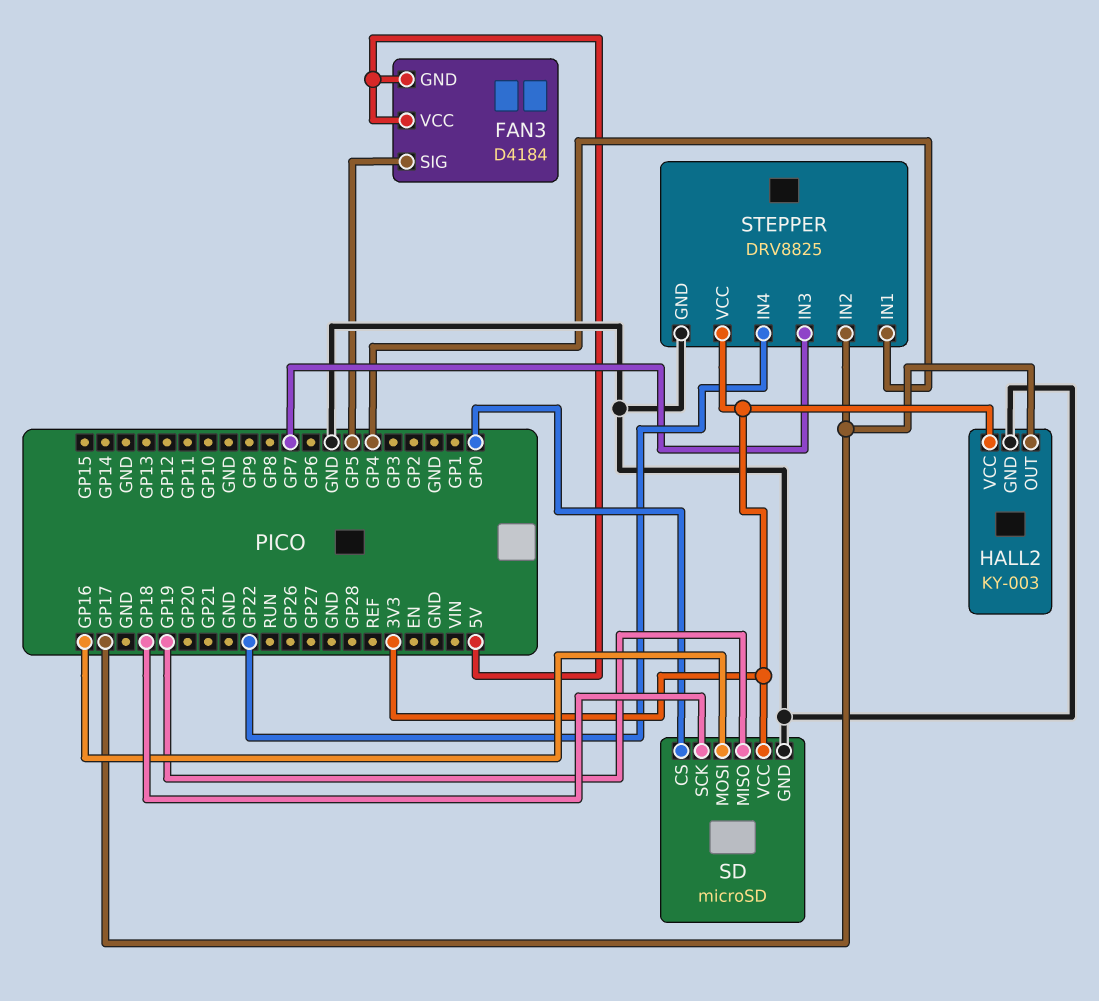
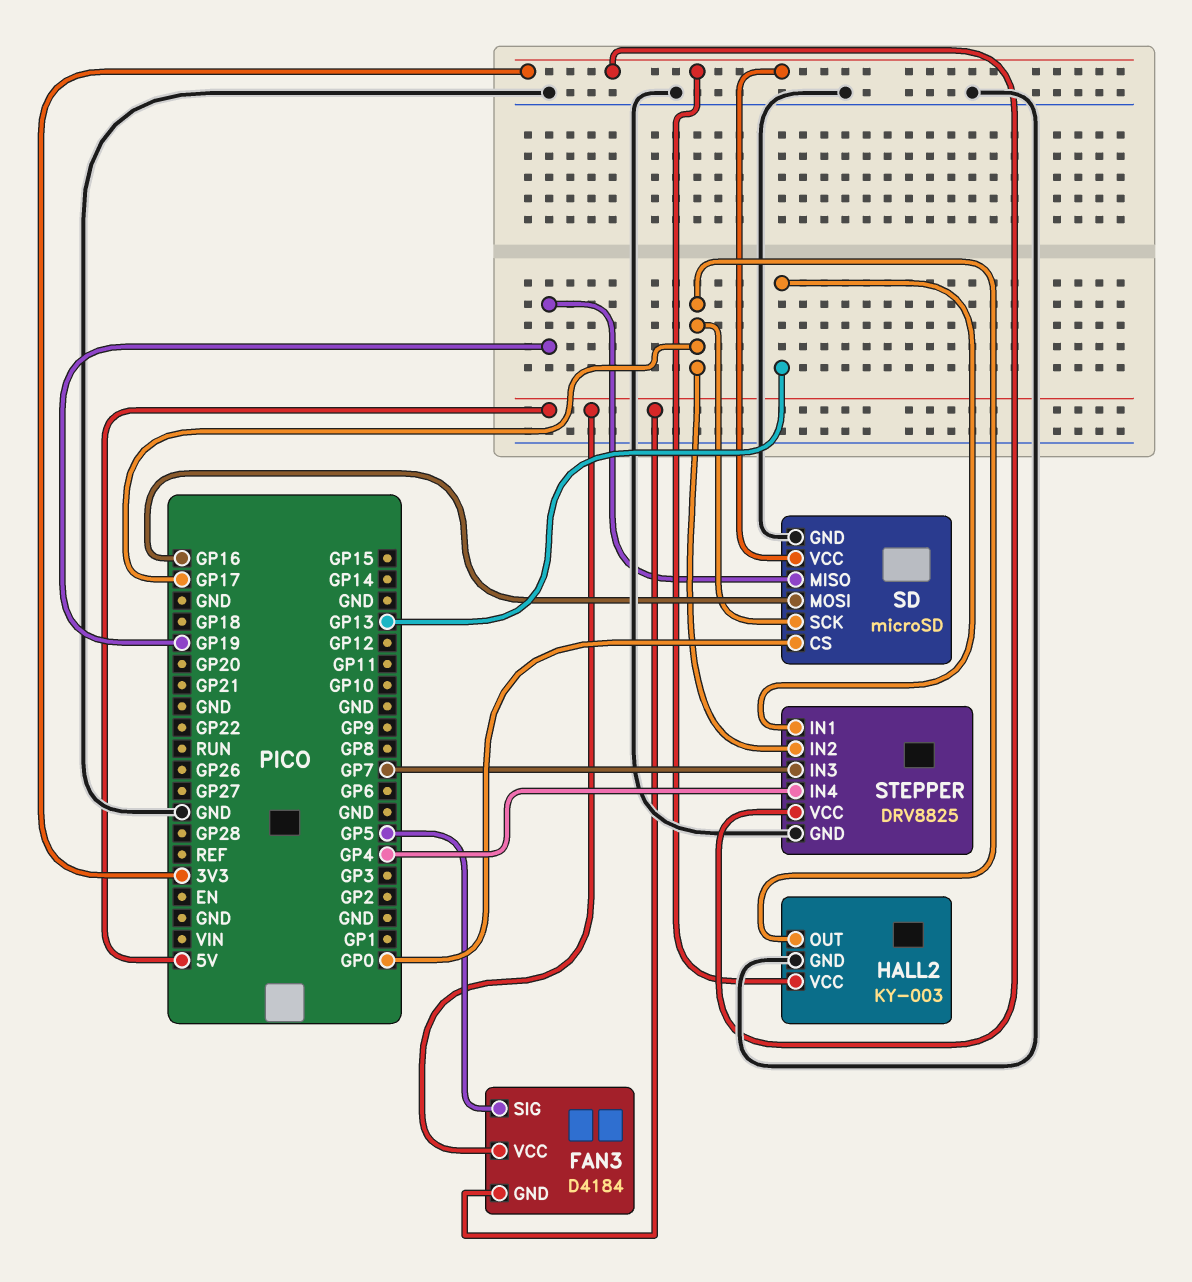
SD pin SCK: GP18 -> GP17
STEPPER pin IN1: GP4 -> GP13
STEPPER pin IN4: GP22 -> GP4

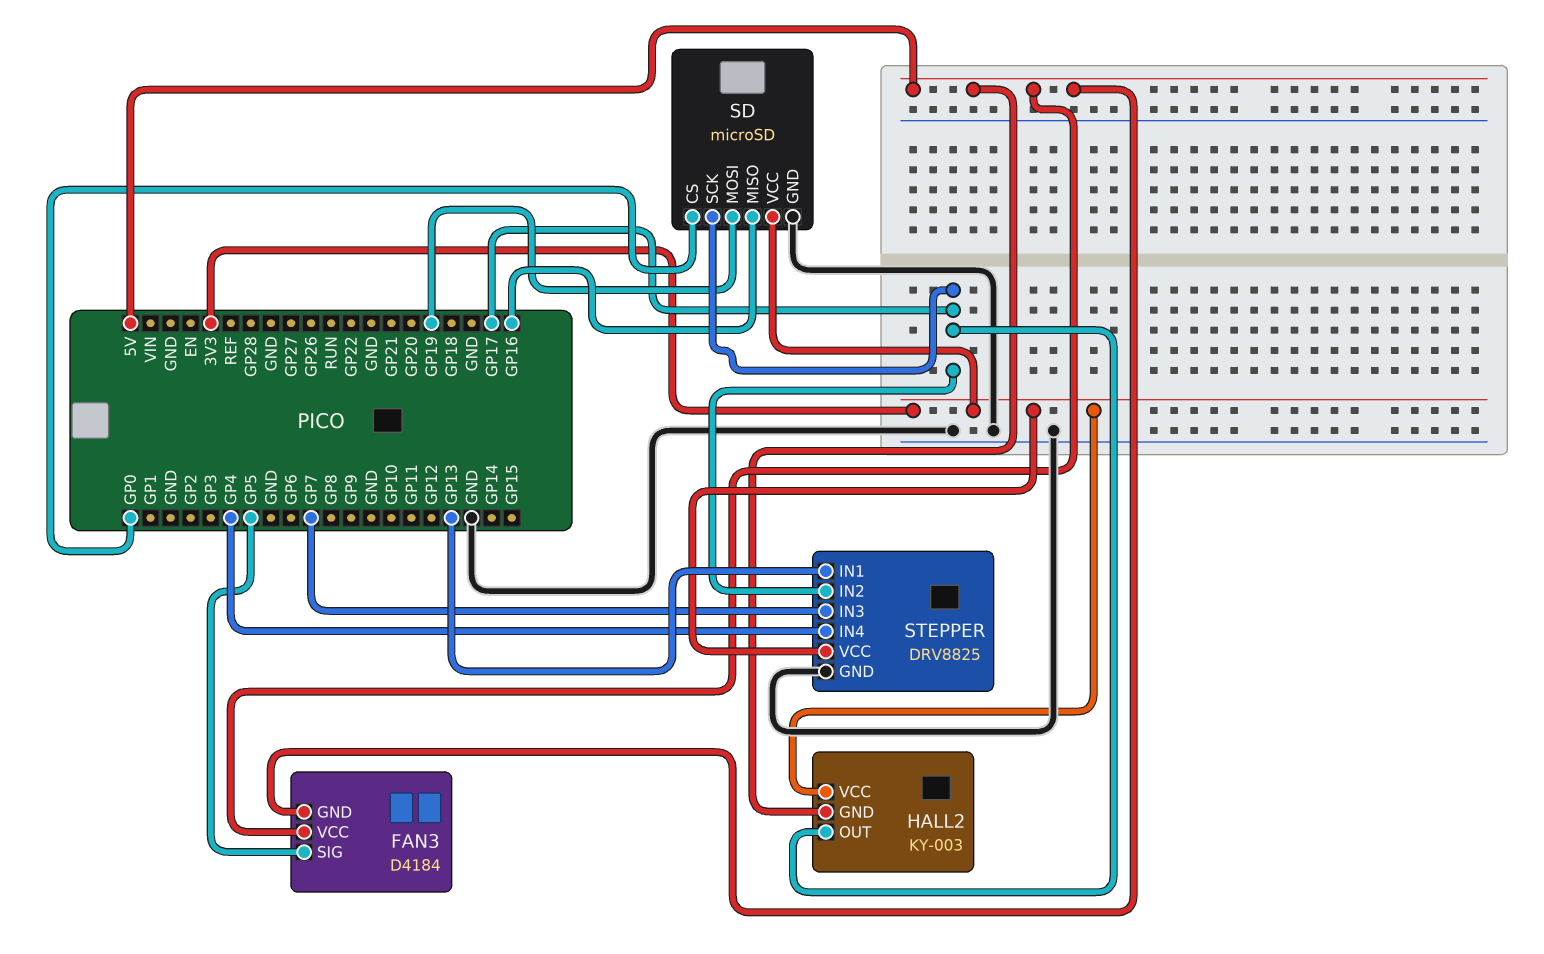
HALL2 pin GND: GND -> 5V
SD pin MISO: GP19 -> GP16
SD pin MOSI: GP16 -> GP19

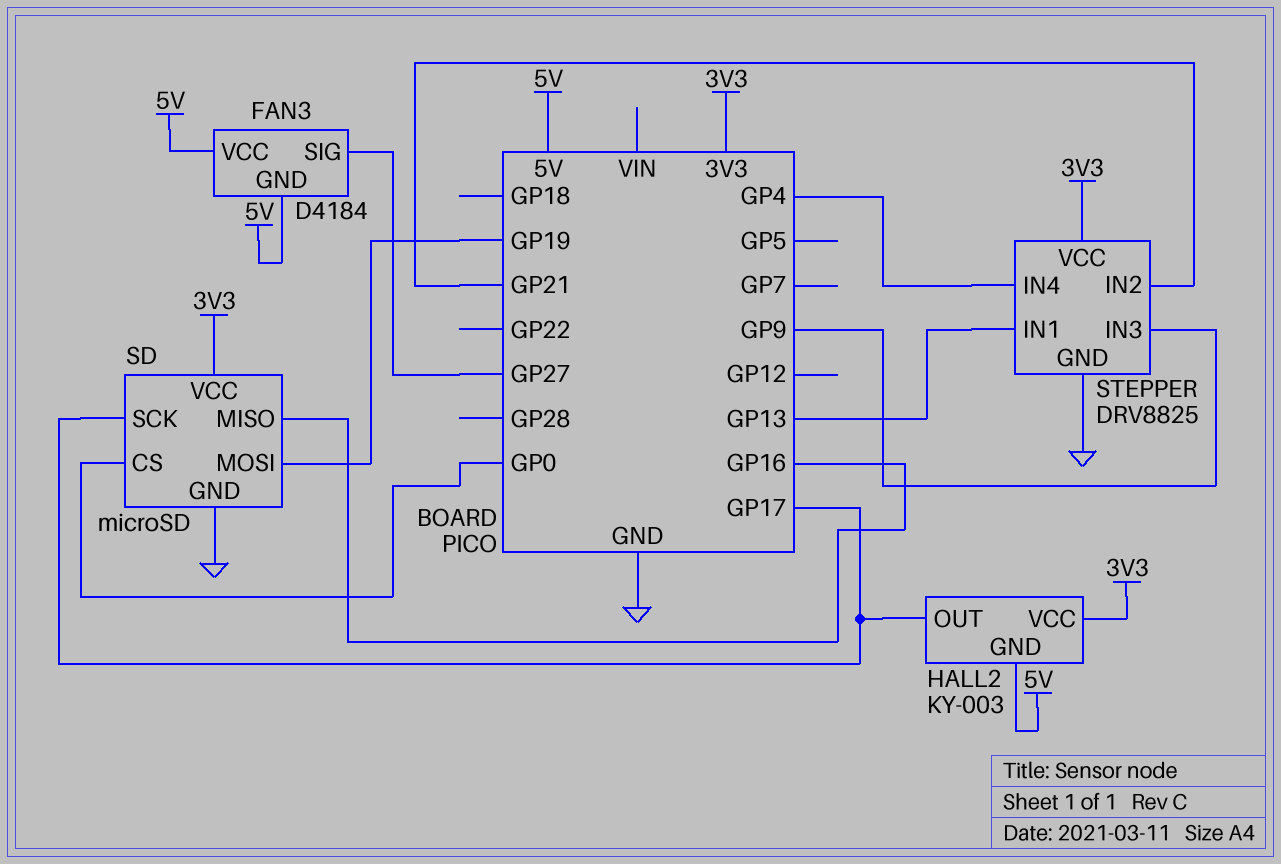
FAN3 pin SIG: GP5 -> GP27
STEPPER pin IN2: GP17 -> GP21
STEPPER pin IN3: GP7 -> GP9

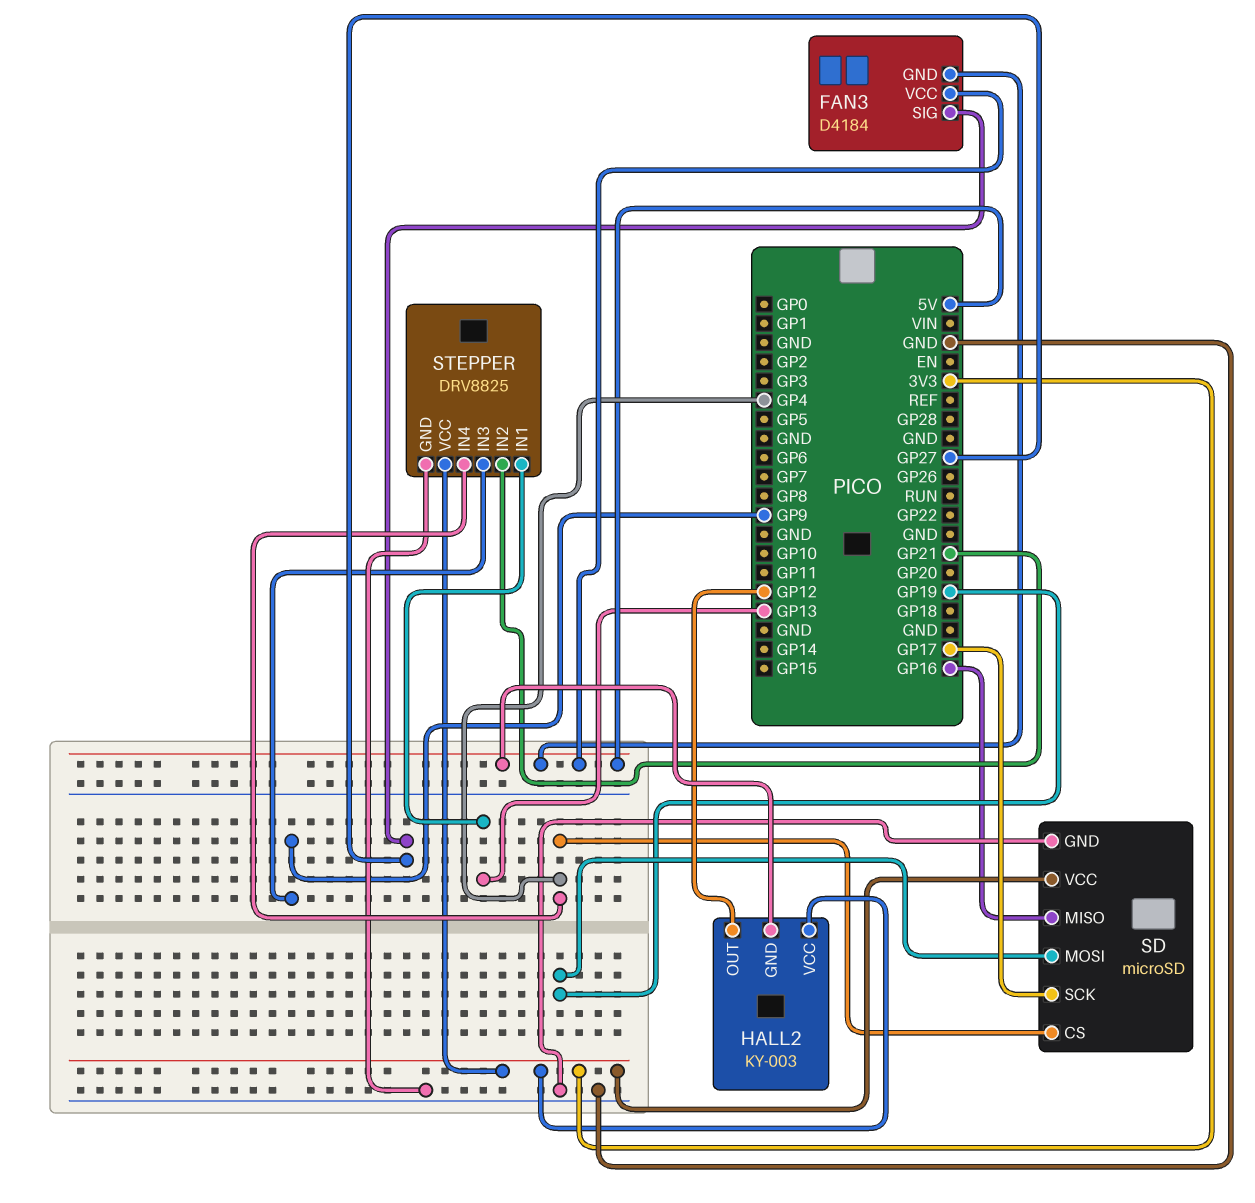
HALL2 pin OUT: GP17 -> GP12
SD pin CS: GP0 -> GP4

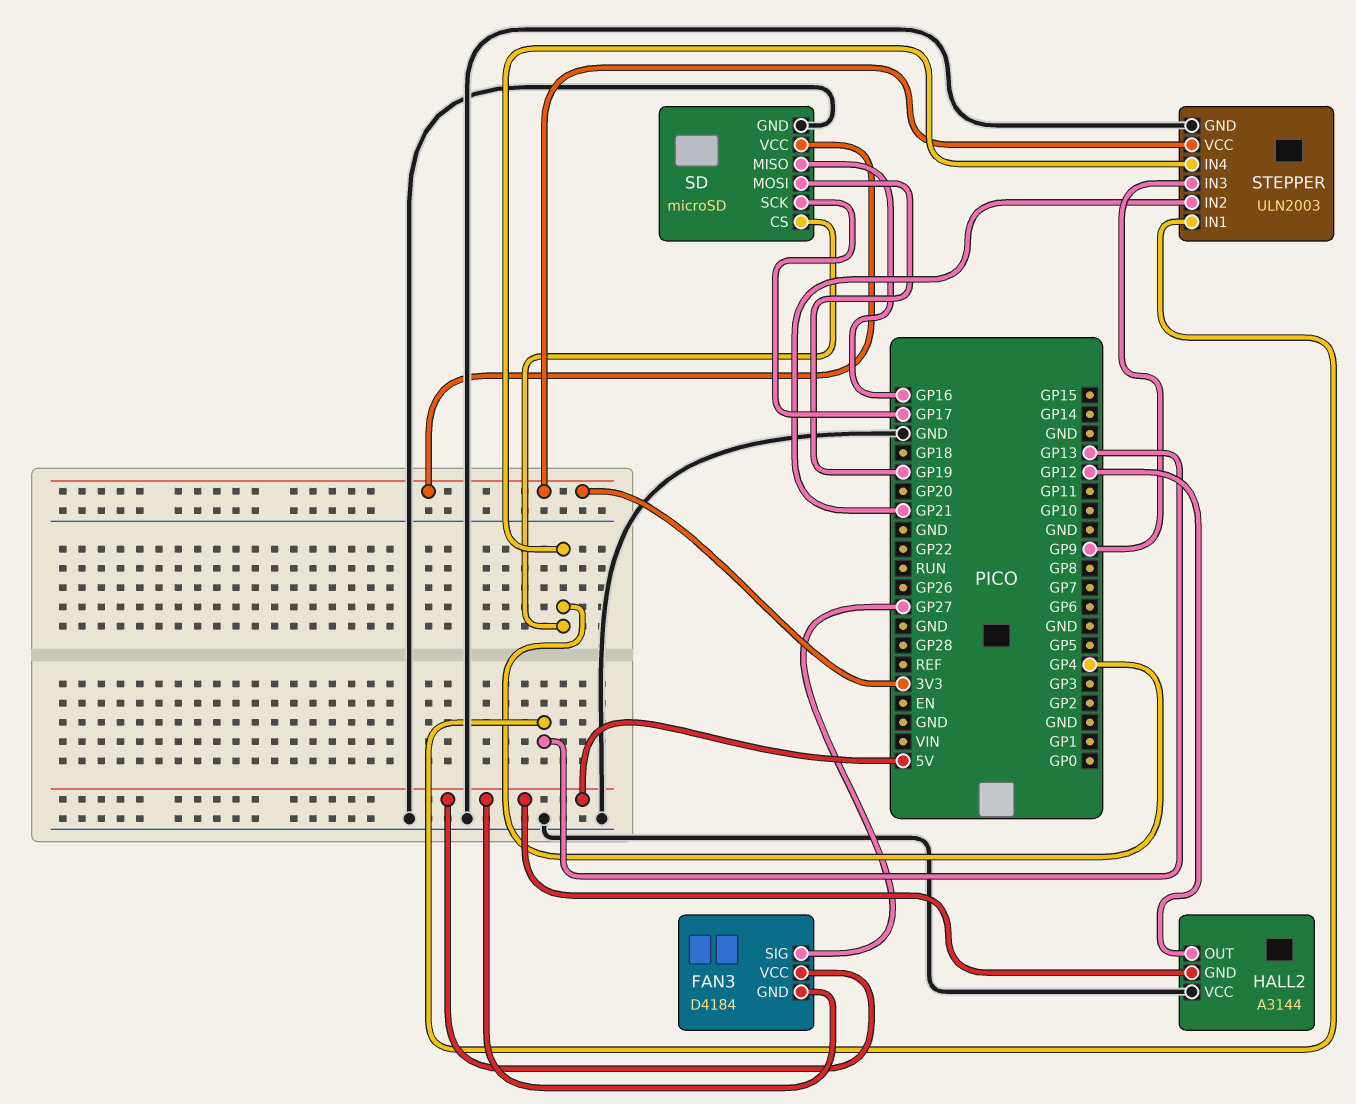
HALL2: KY-003 -> A3144
HALL2 pin VCC: 3V3 -> GND
STEPPER: DRV8825 -> ULN2003

